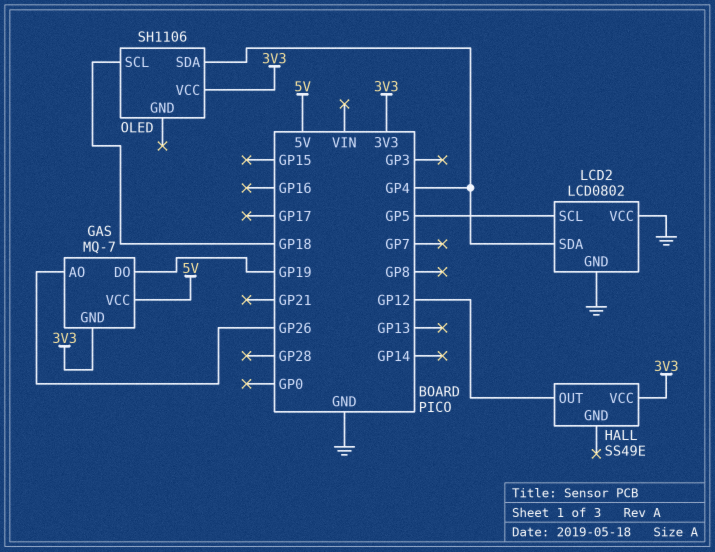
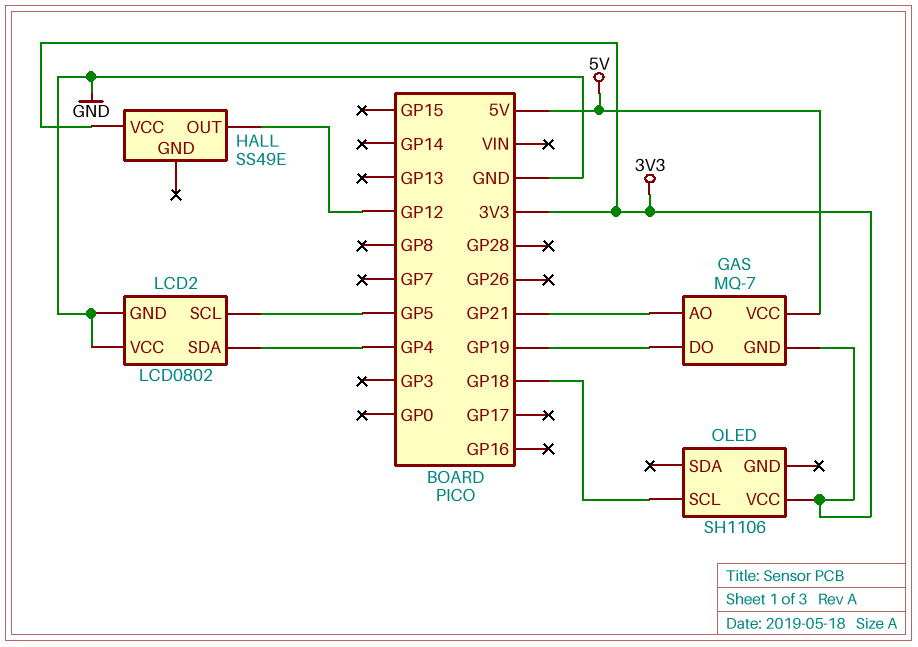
GAS pin AO: GP26 -> GP21
OLED pin SDA: GP4 -> none

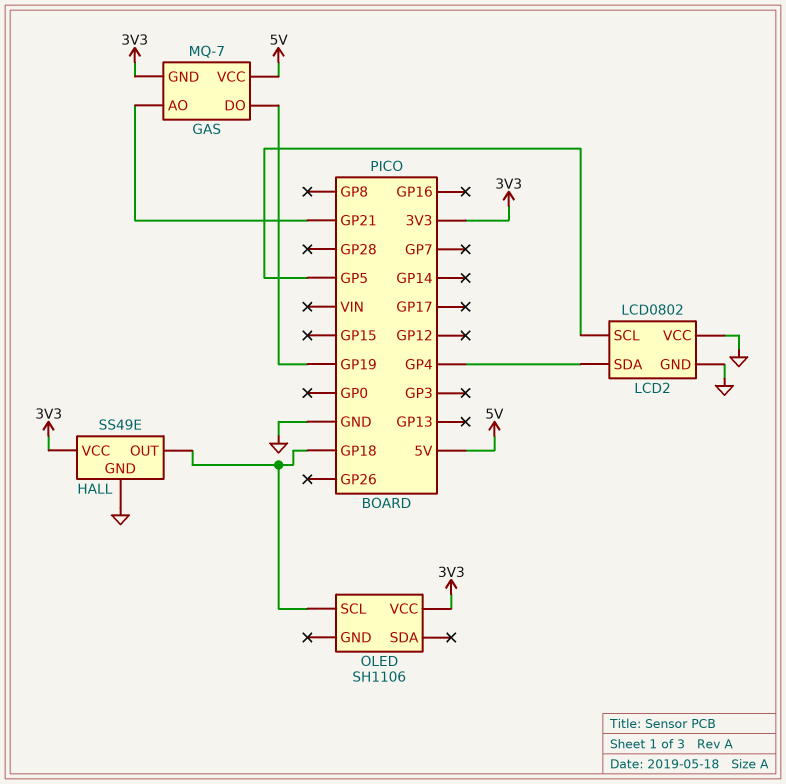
HALL pin GND: none -> GND
HALL pin OUT: GP12 -> GP18

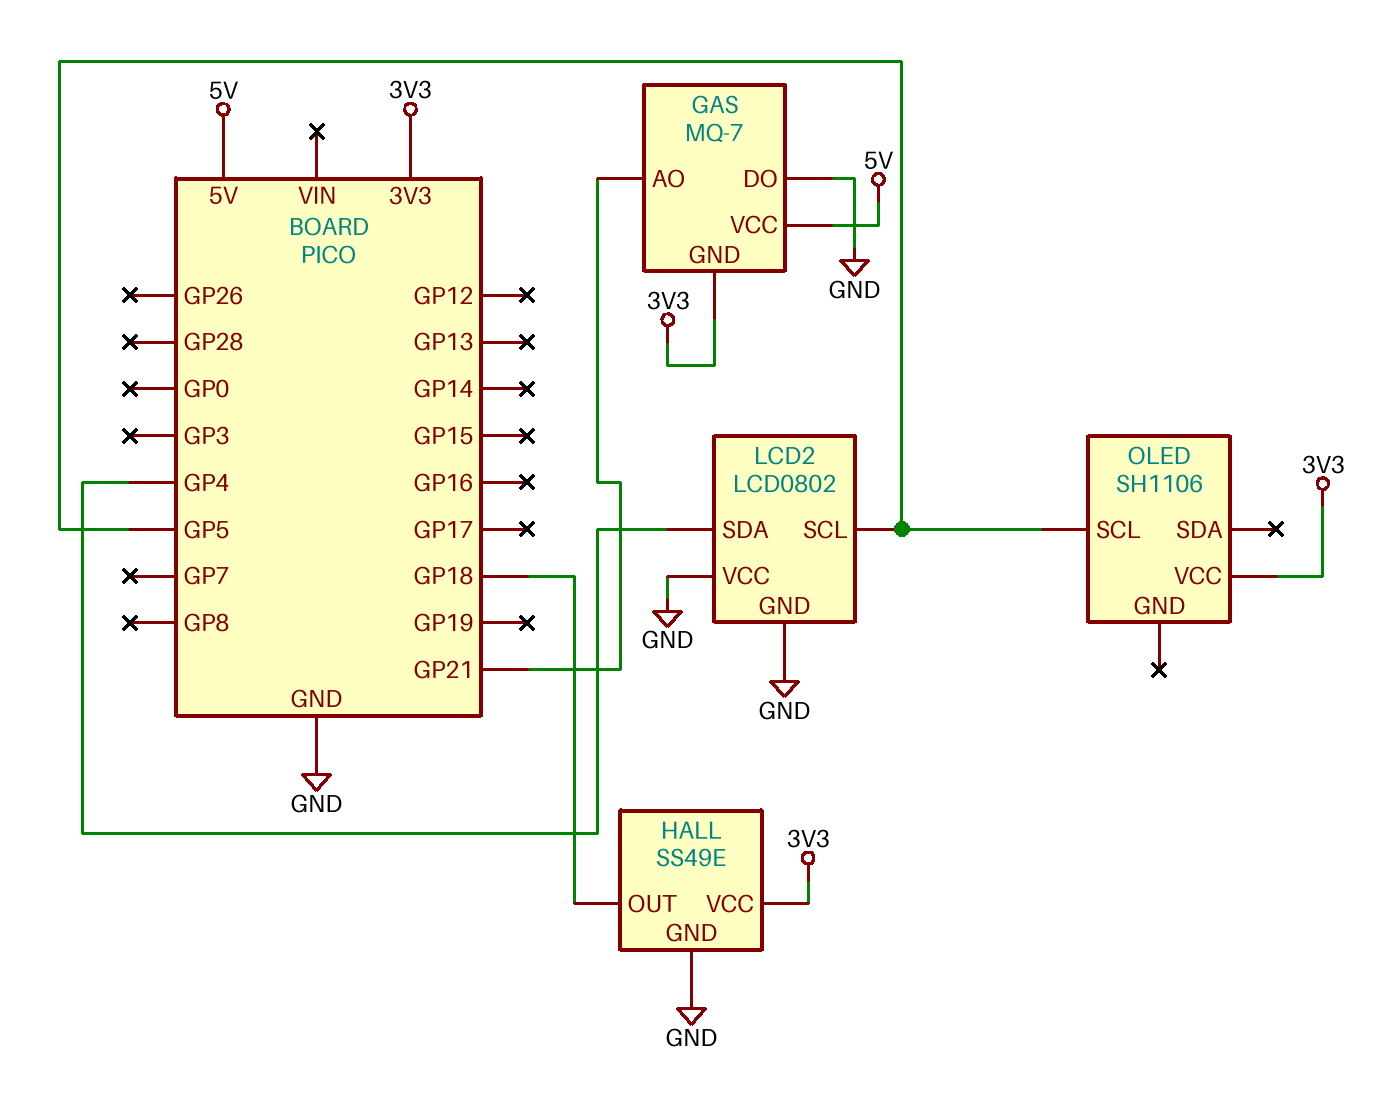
GAS pin DO: GP19 -> GND
OLED pin SCL: GP18 -> GP5

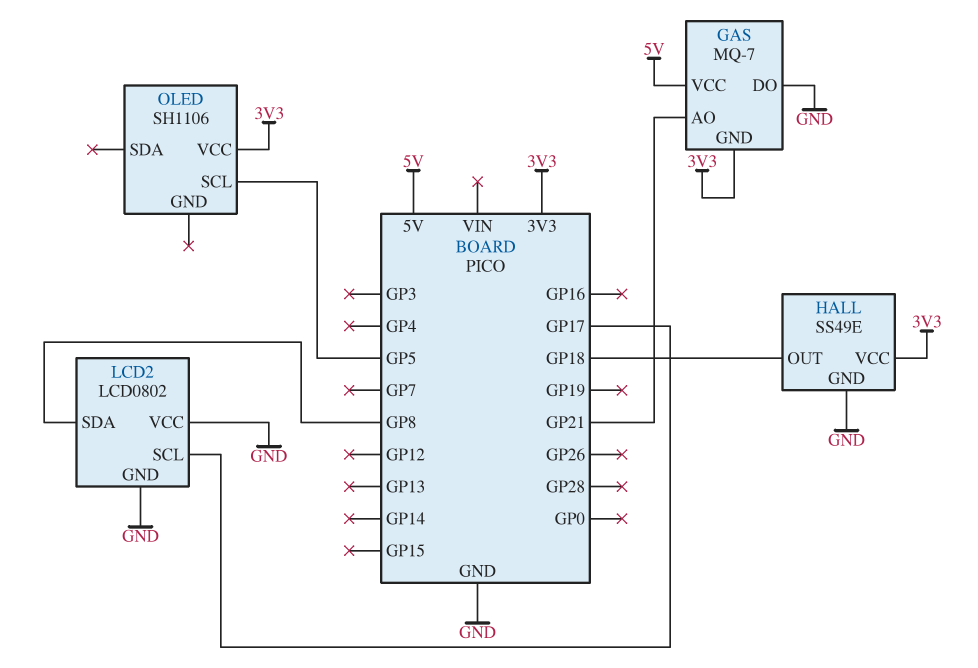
LCD2 pin SCL: GP5 -> GP17
LCD2 pin SDA: GP4 -> GP8

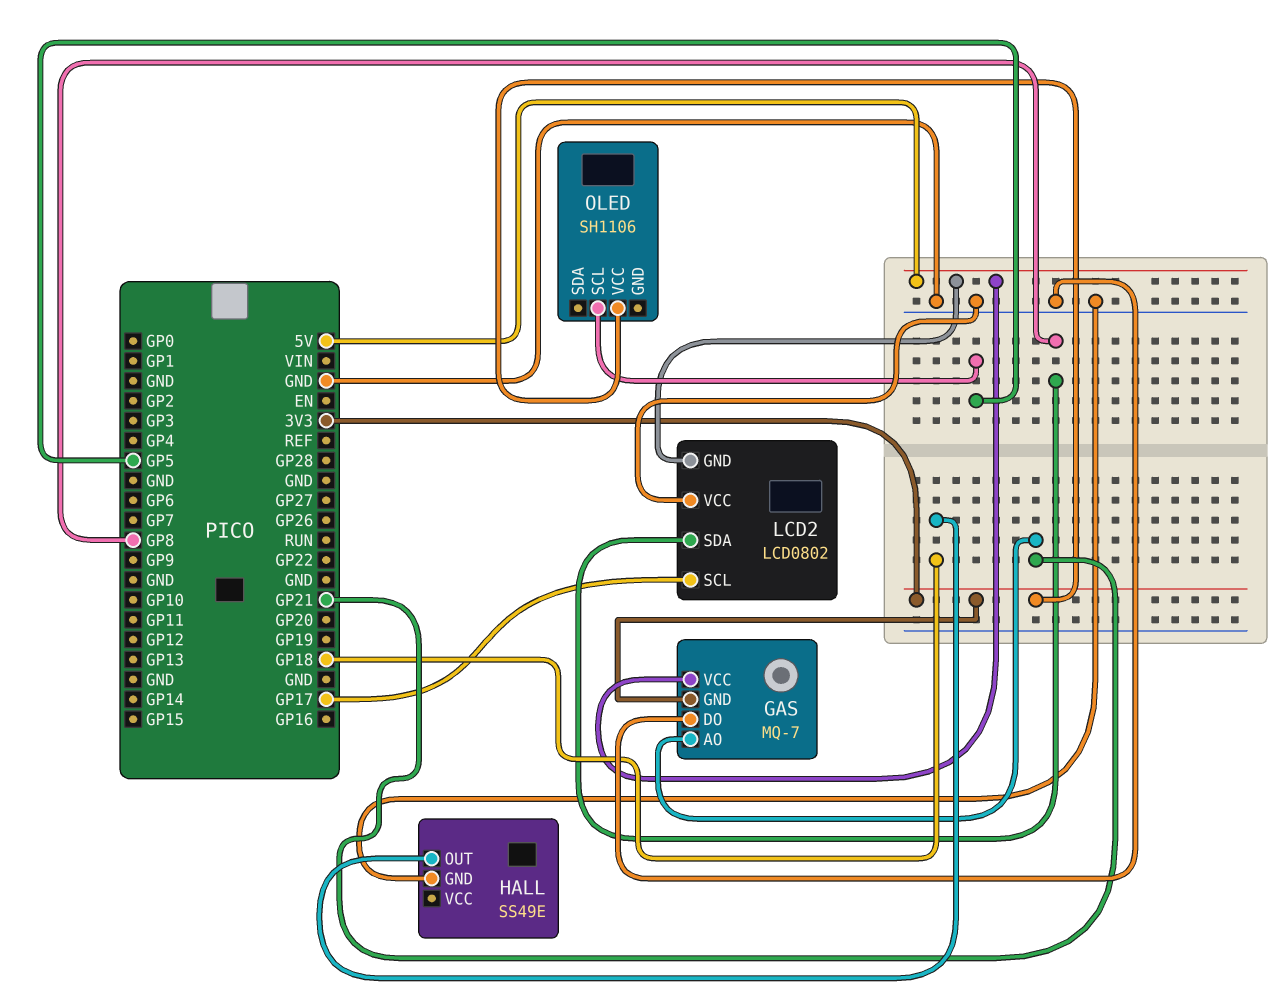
HALL pin VCC: 3V3 -> none
LCD2 pin GND: GND -> 5V

